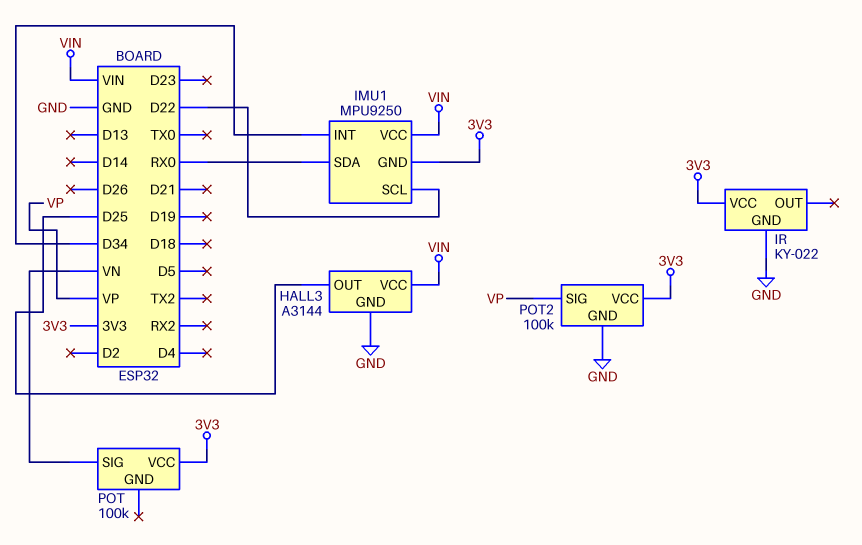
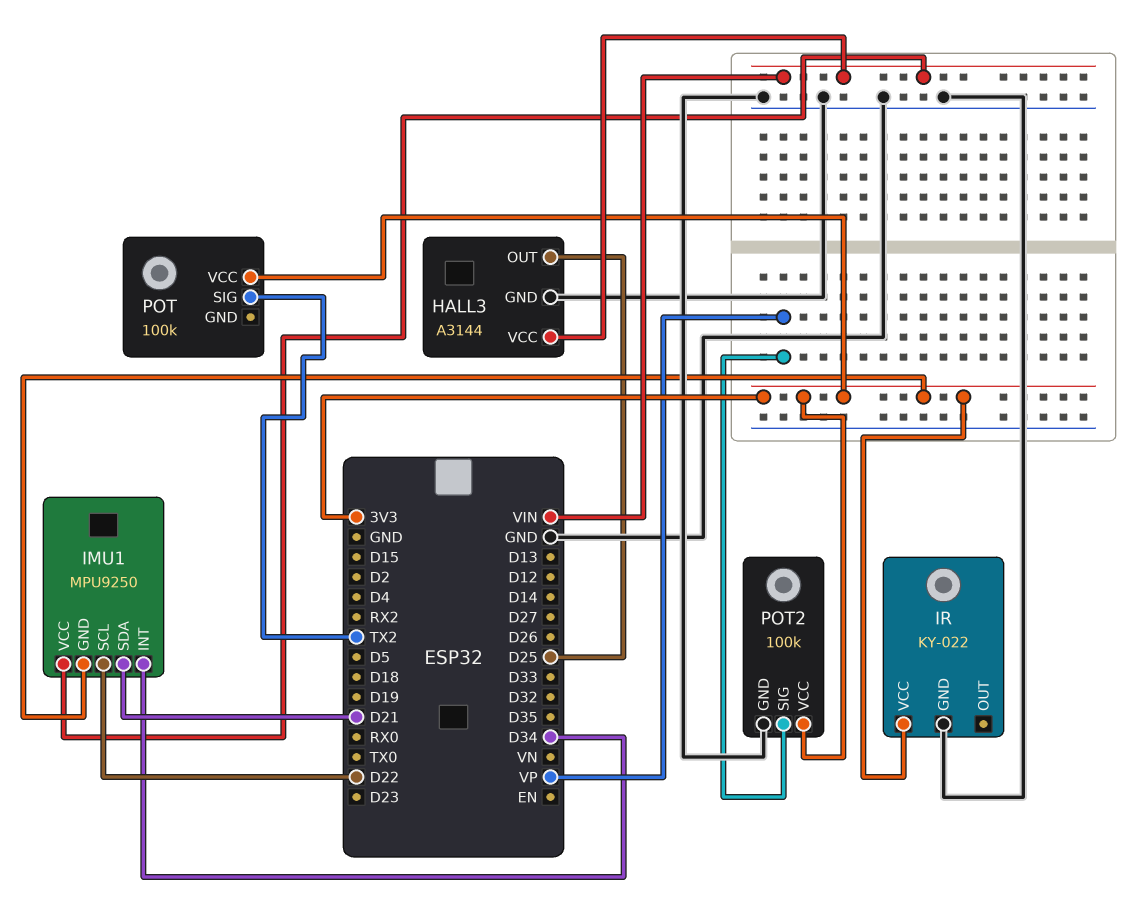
IMU1 pin SDA: RX0 -> D21
POT pin SIG: VN -> TX2

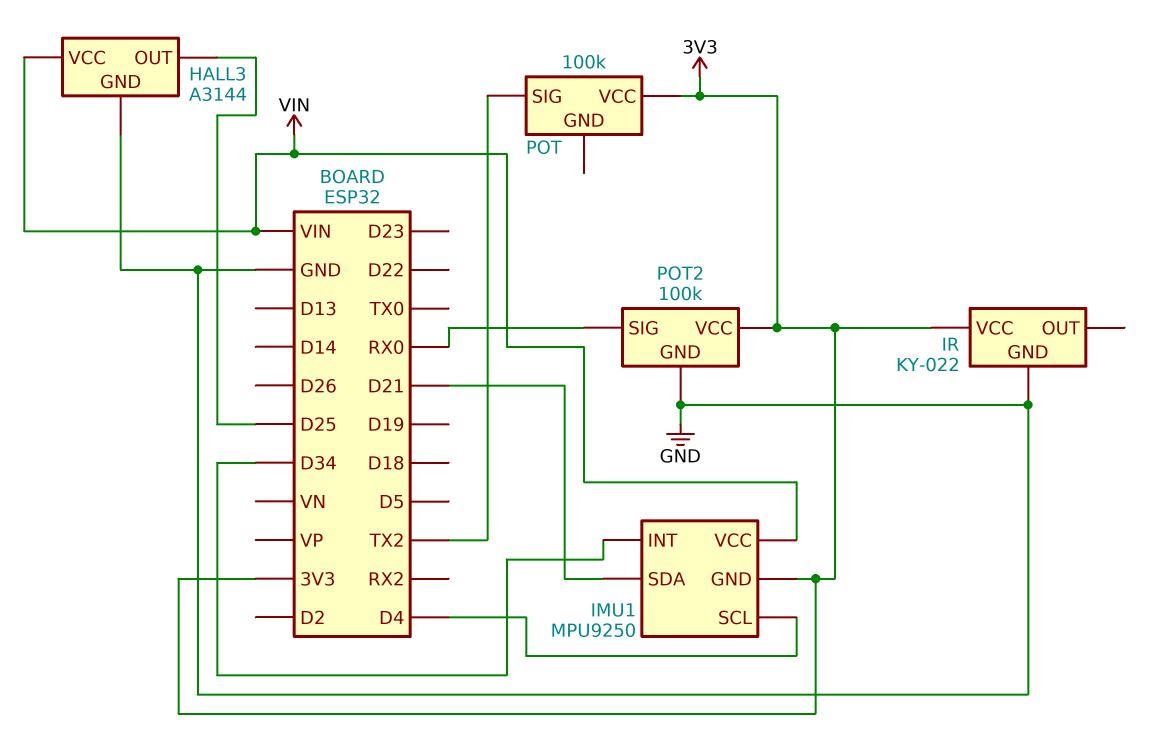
IMU1 pin SCL: D22 -> D4
POT2 pin SIG: VP -> RX0

